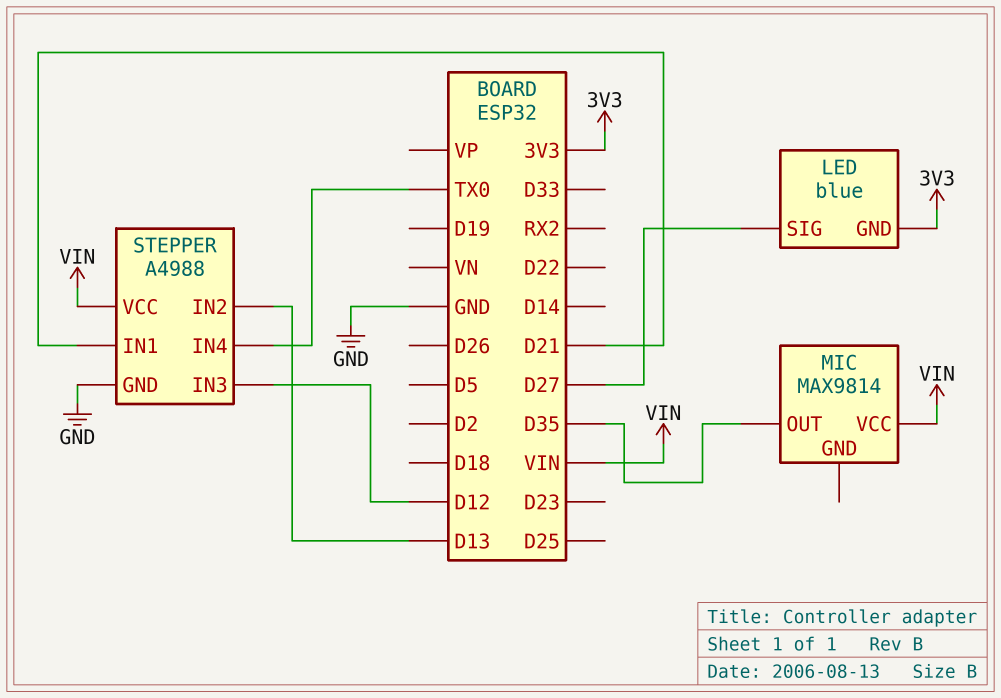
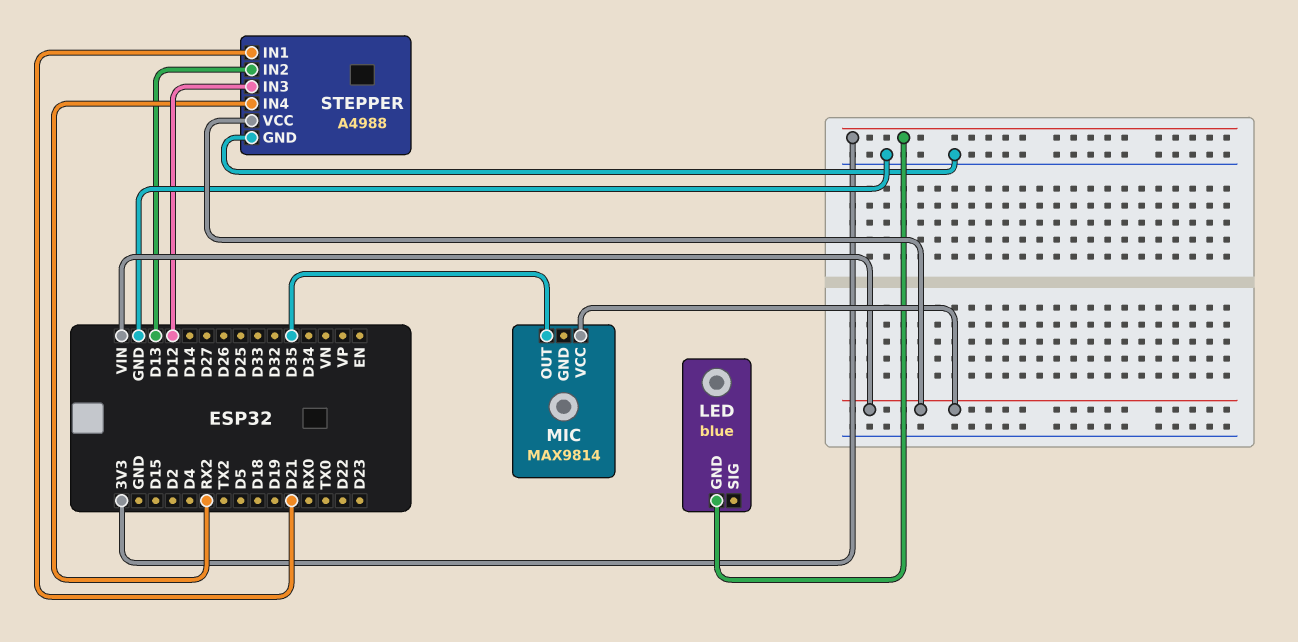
LED pin SIG: D27 -> none
STEPPER pin IN4: TX0 -> RX2

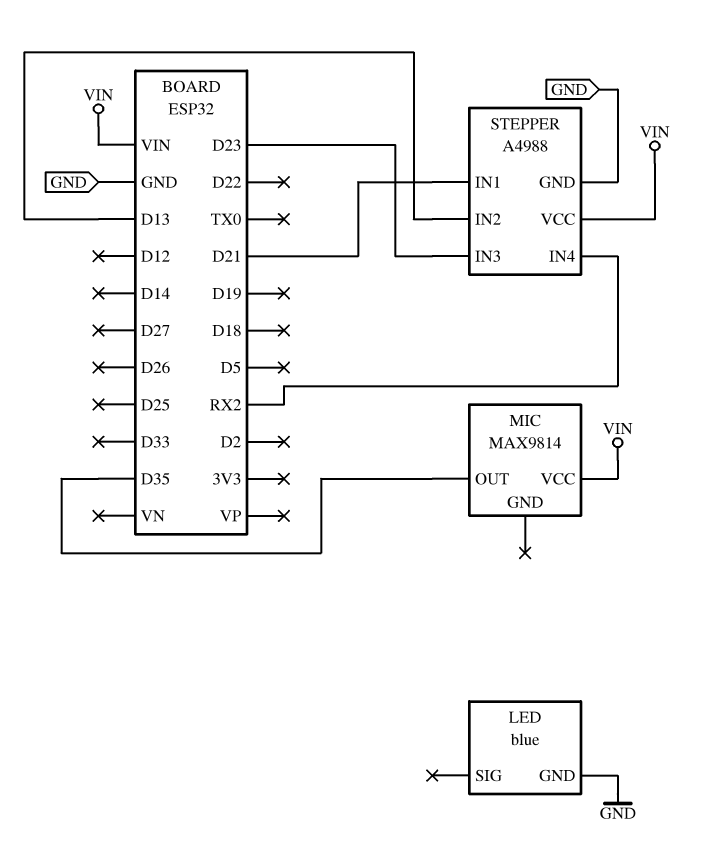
LED pin GND: 3V3 -> GND
STEPPER pin IN3: D12 -> D23

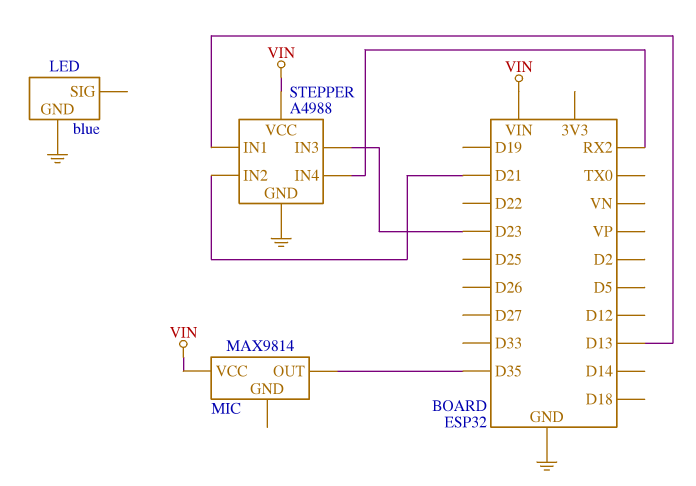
STEPPER pin IN1: D21 -> D13
STEPPER pin IN2: D13 -> D21

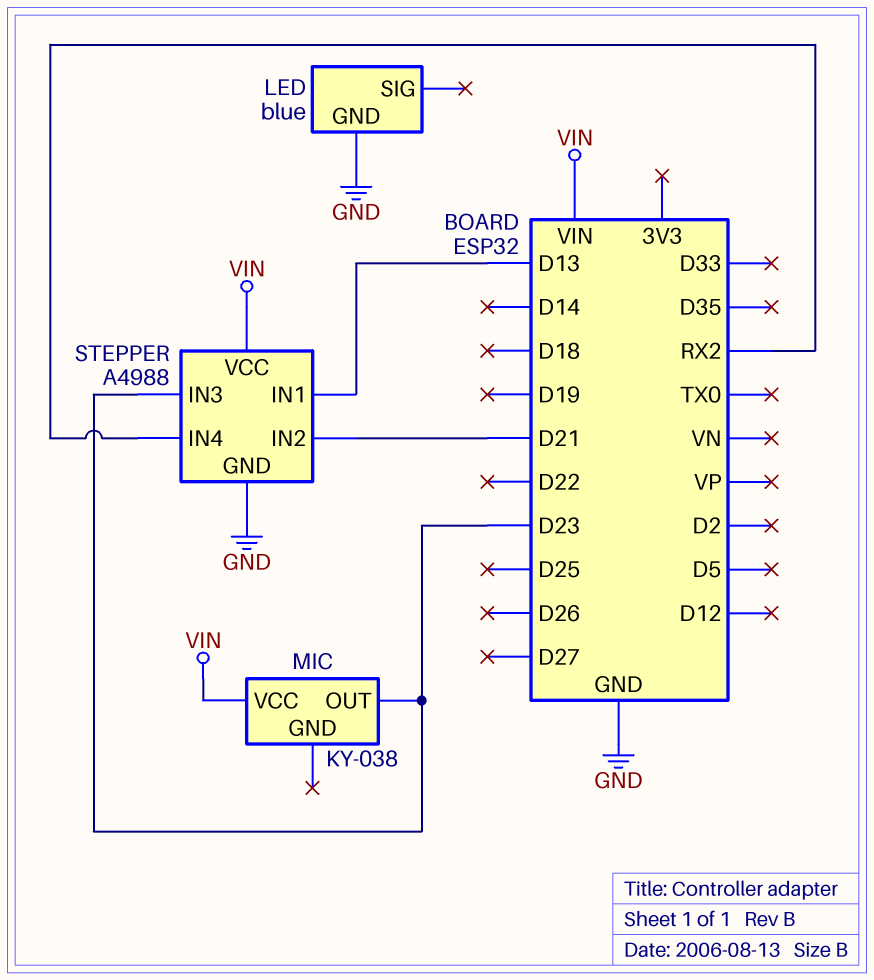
MIC: MAX9814 -> KY-038
MIC pin OUT: D35 -> D23

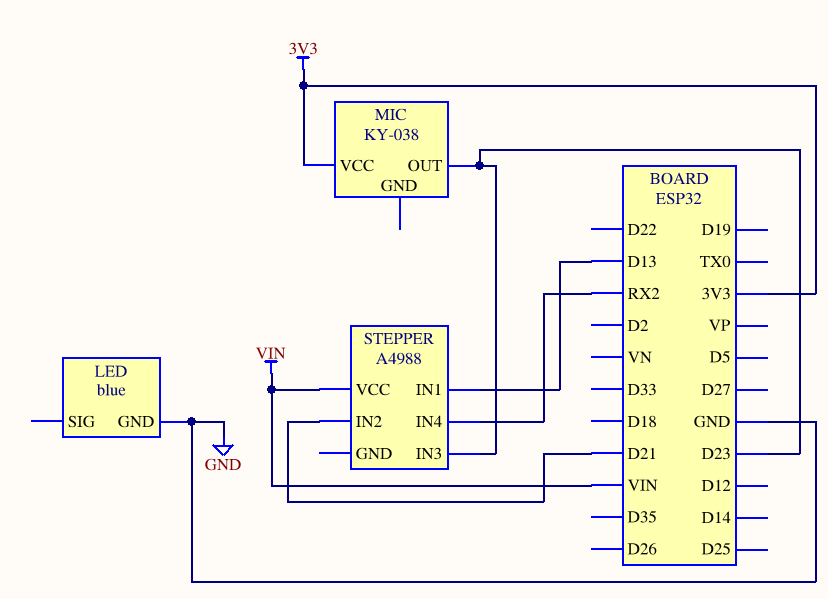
MIC pin VCC: VIN -> 3V3
STEPPER pin GND: GND -> none

